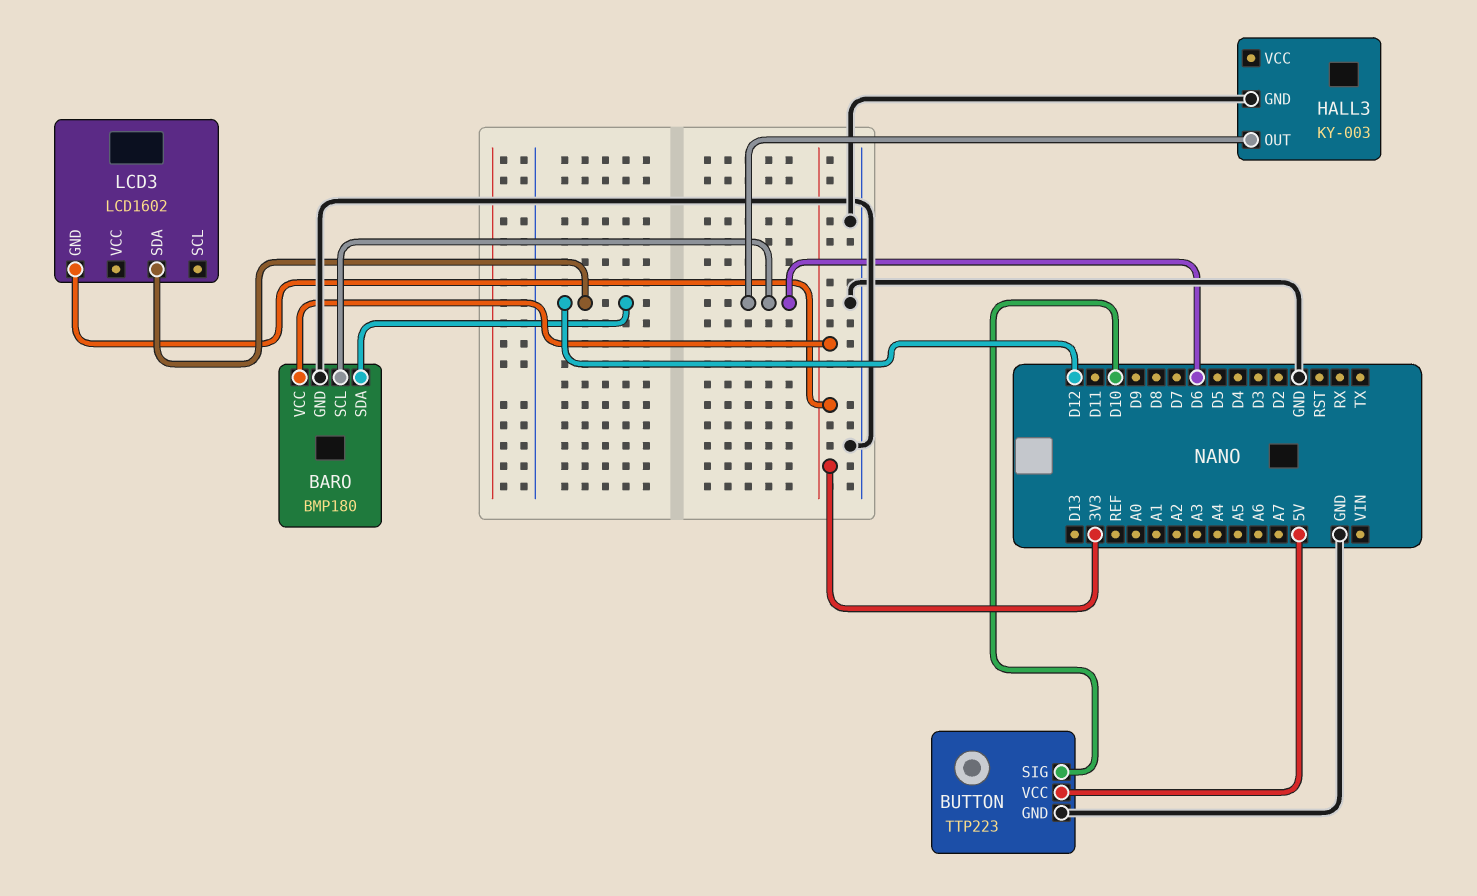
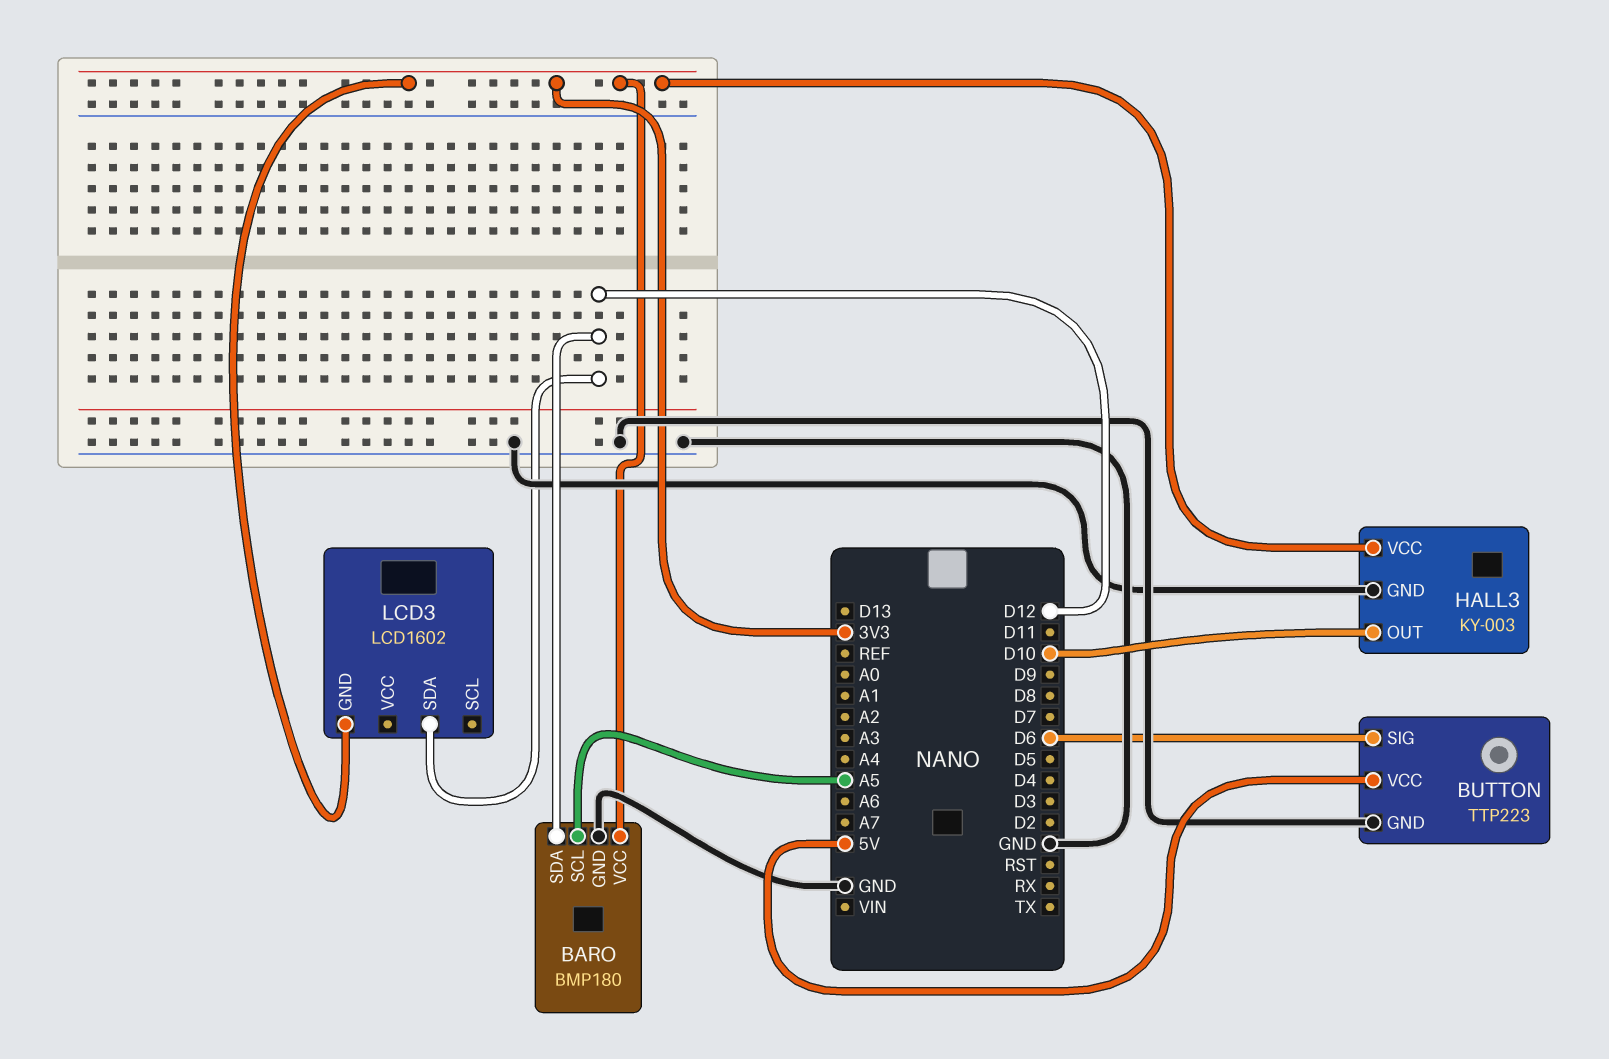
BARO pin SCL: D6 -> A5
BUTTON pin SIG: D10 -> D6
HALL3 pin OUT: D6 -> D10
HALL3 pin VCC: none -> 3V3

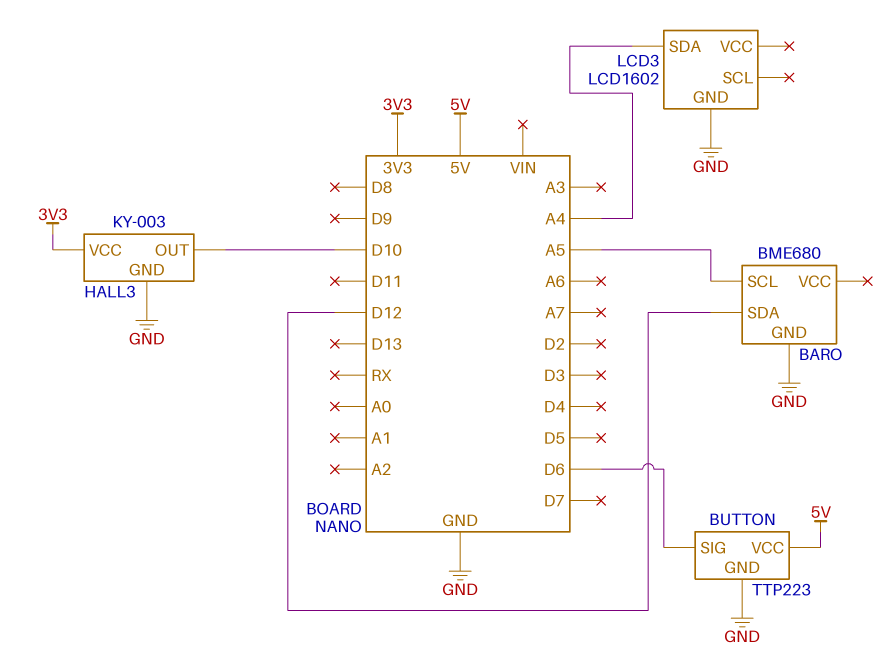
BARO: BMP180 -> BME680
BARO pin VCC: 3V3 -> none
LCD3 pin GND: 3V3 -> GND
LCD3 pin SDA: D12 -> A4

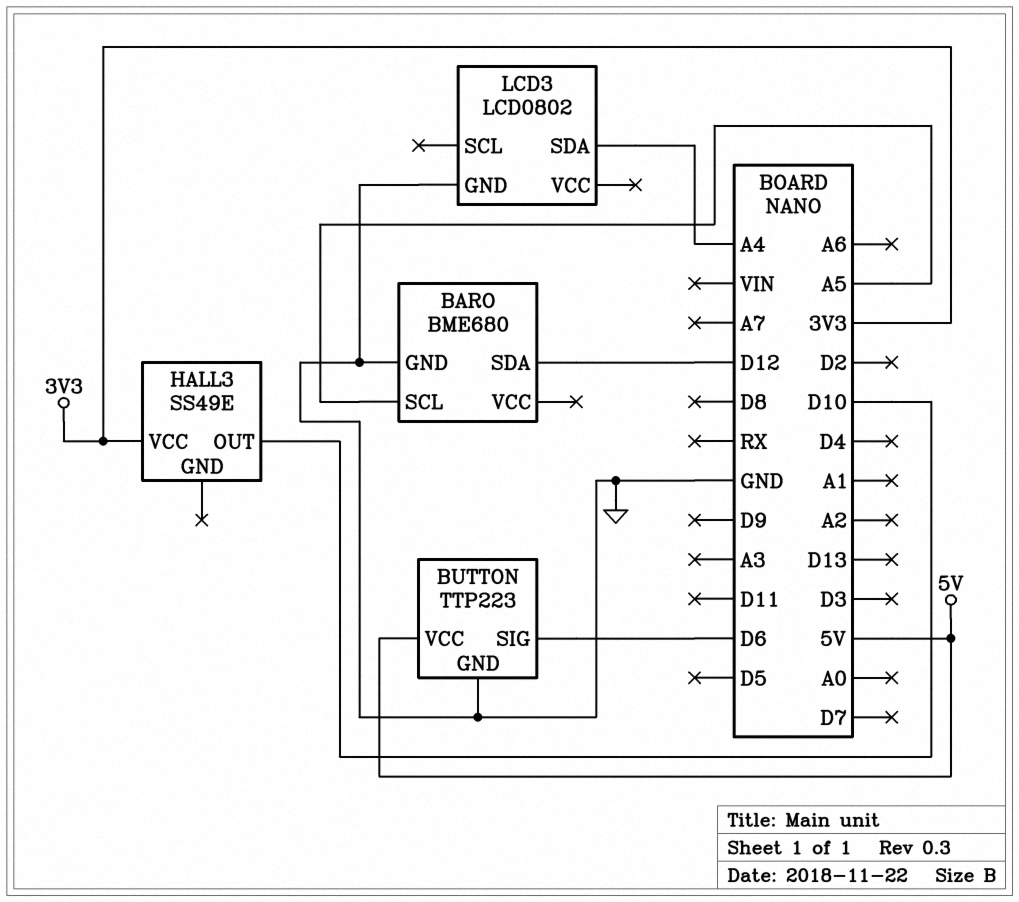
HALL3: KY-003 -> SS49E
HALL3 pin GND: GND -> none
LCD3: LCD1602 -> LCD0802

